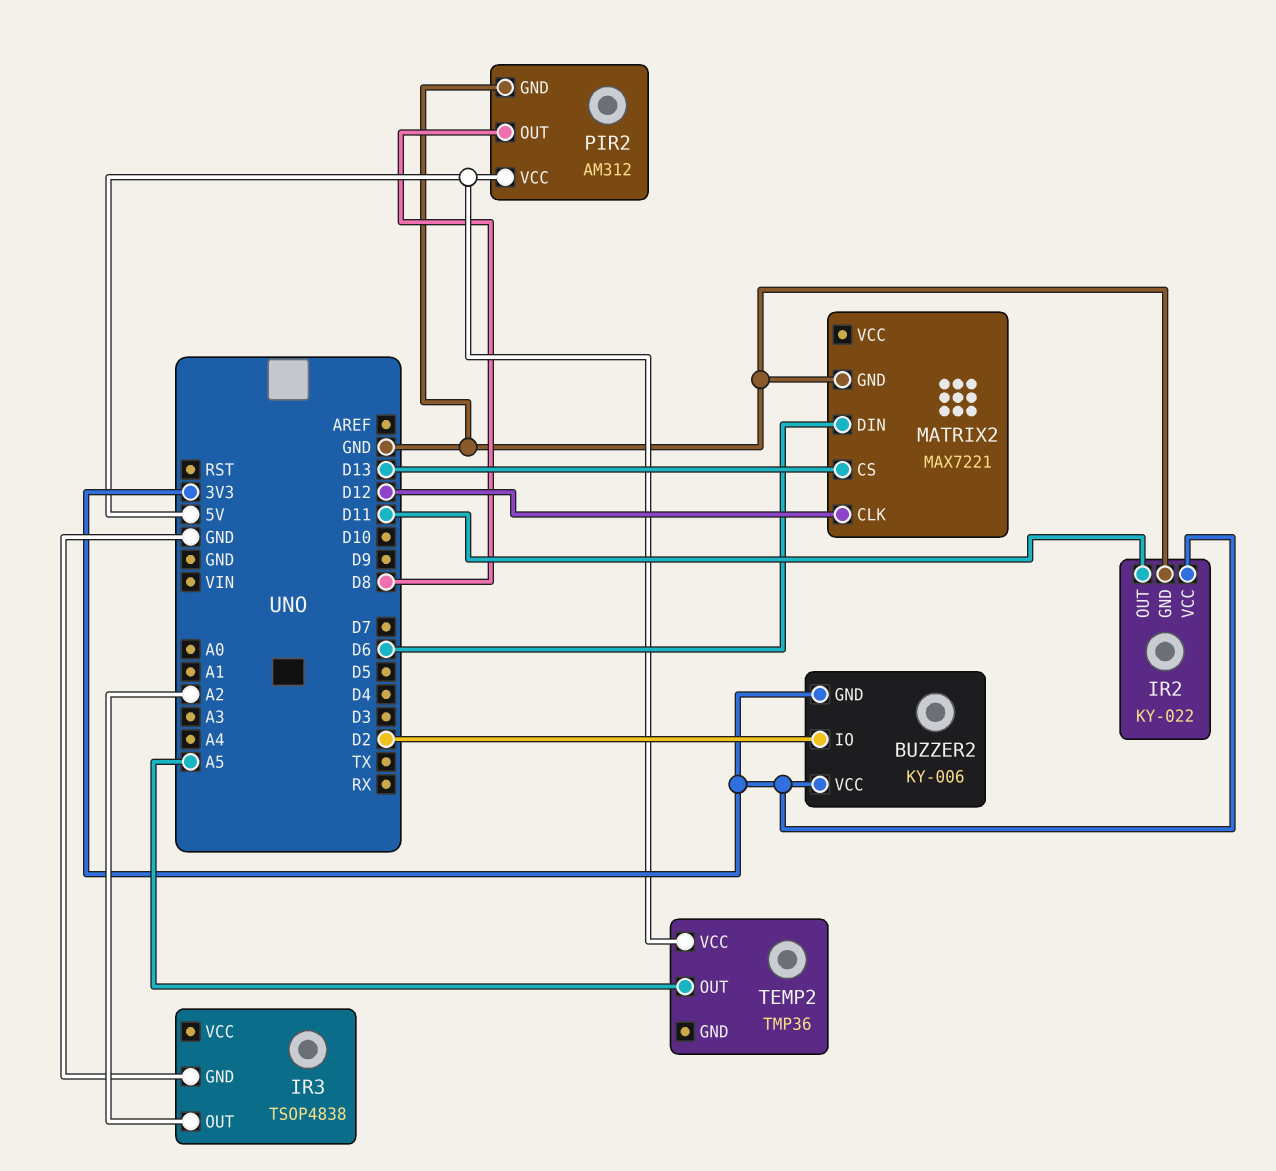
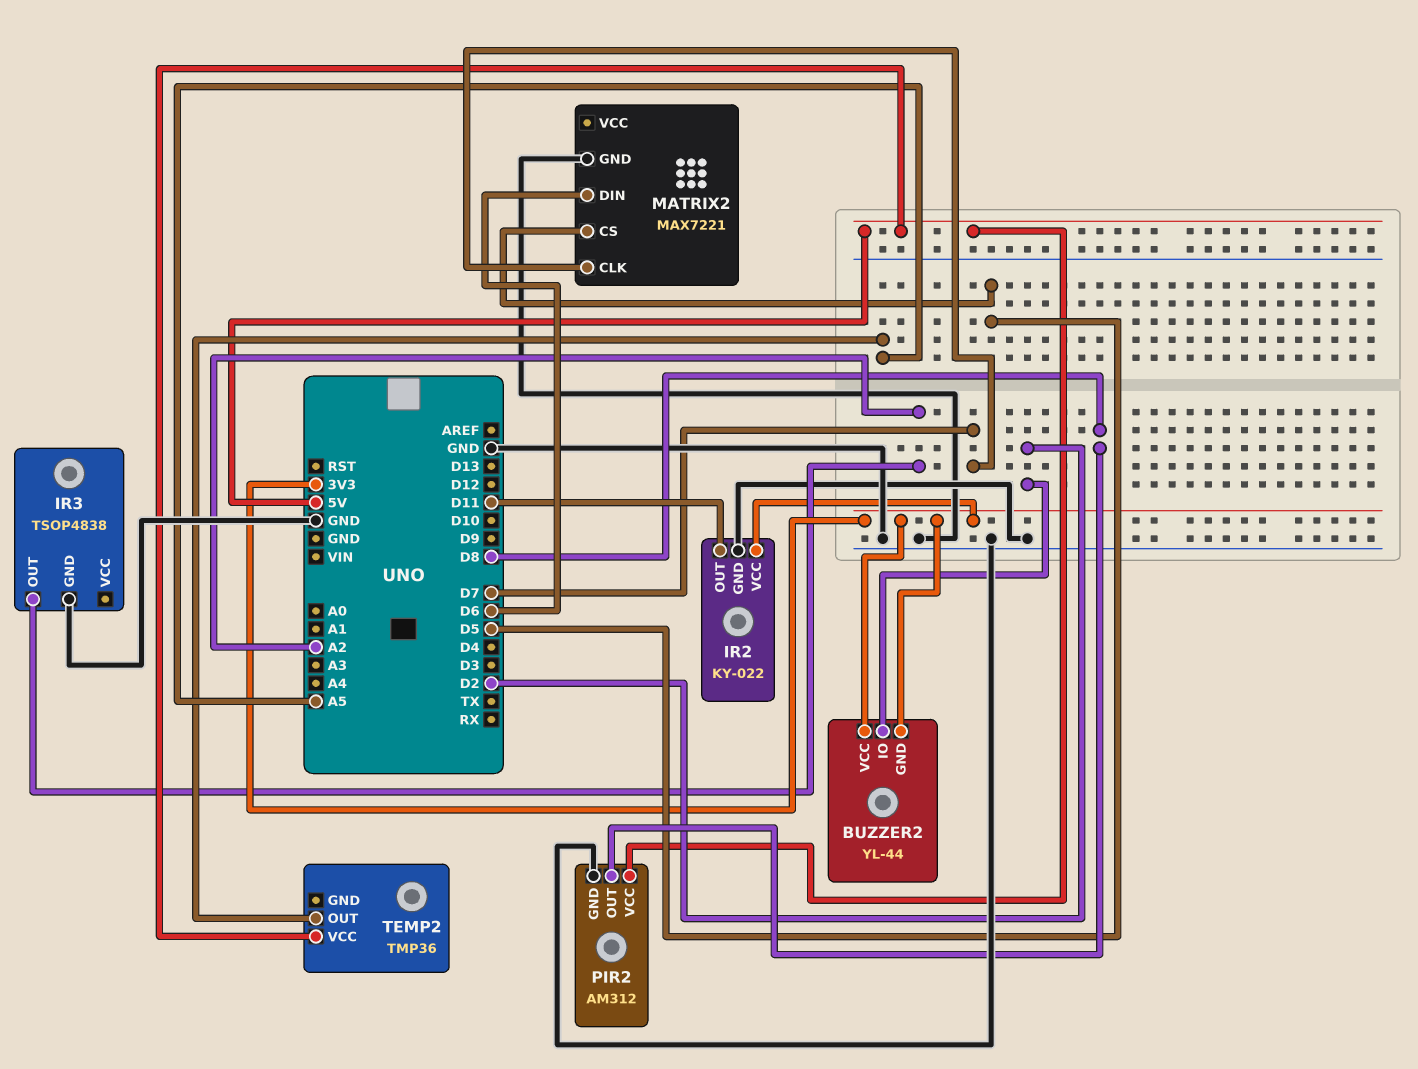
BUZZER2: KY-006 -> YL-44
MATRIX2 pin CLK: D12 -> D7
MATRIX2 pin CS: D13 -> D5

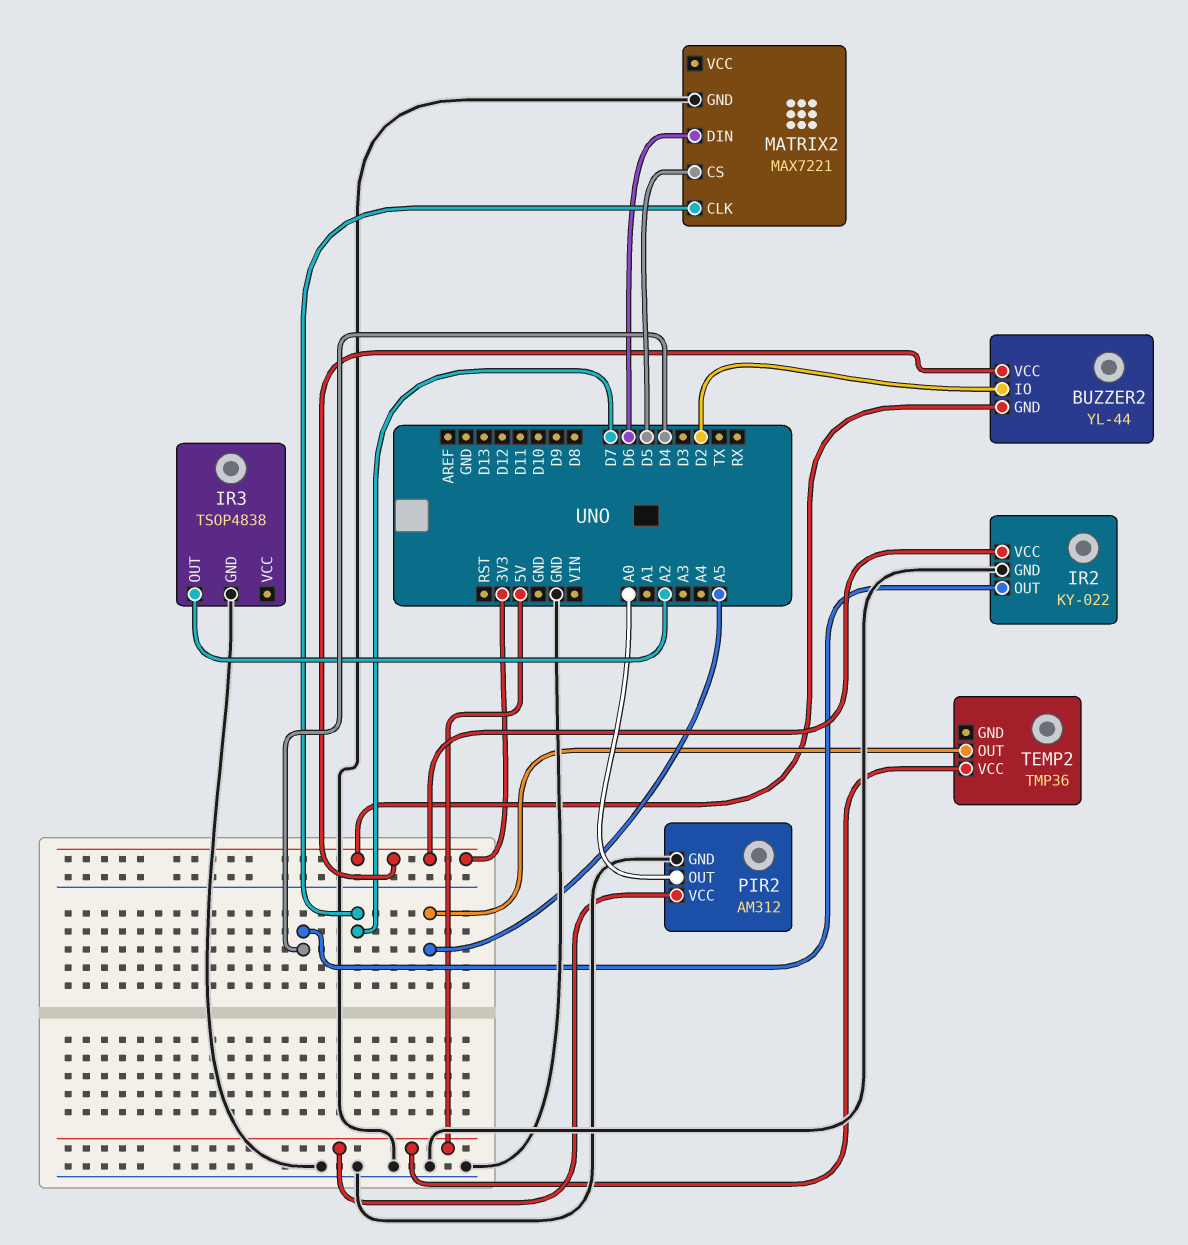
IR2 pin OUT: D11 -> D4
PIR2 pin OUT: D8 -> A0

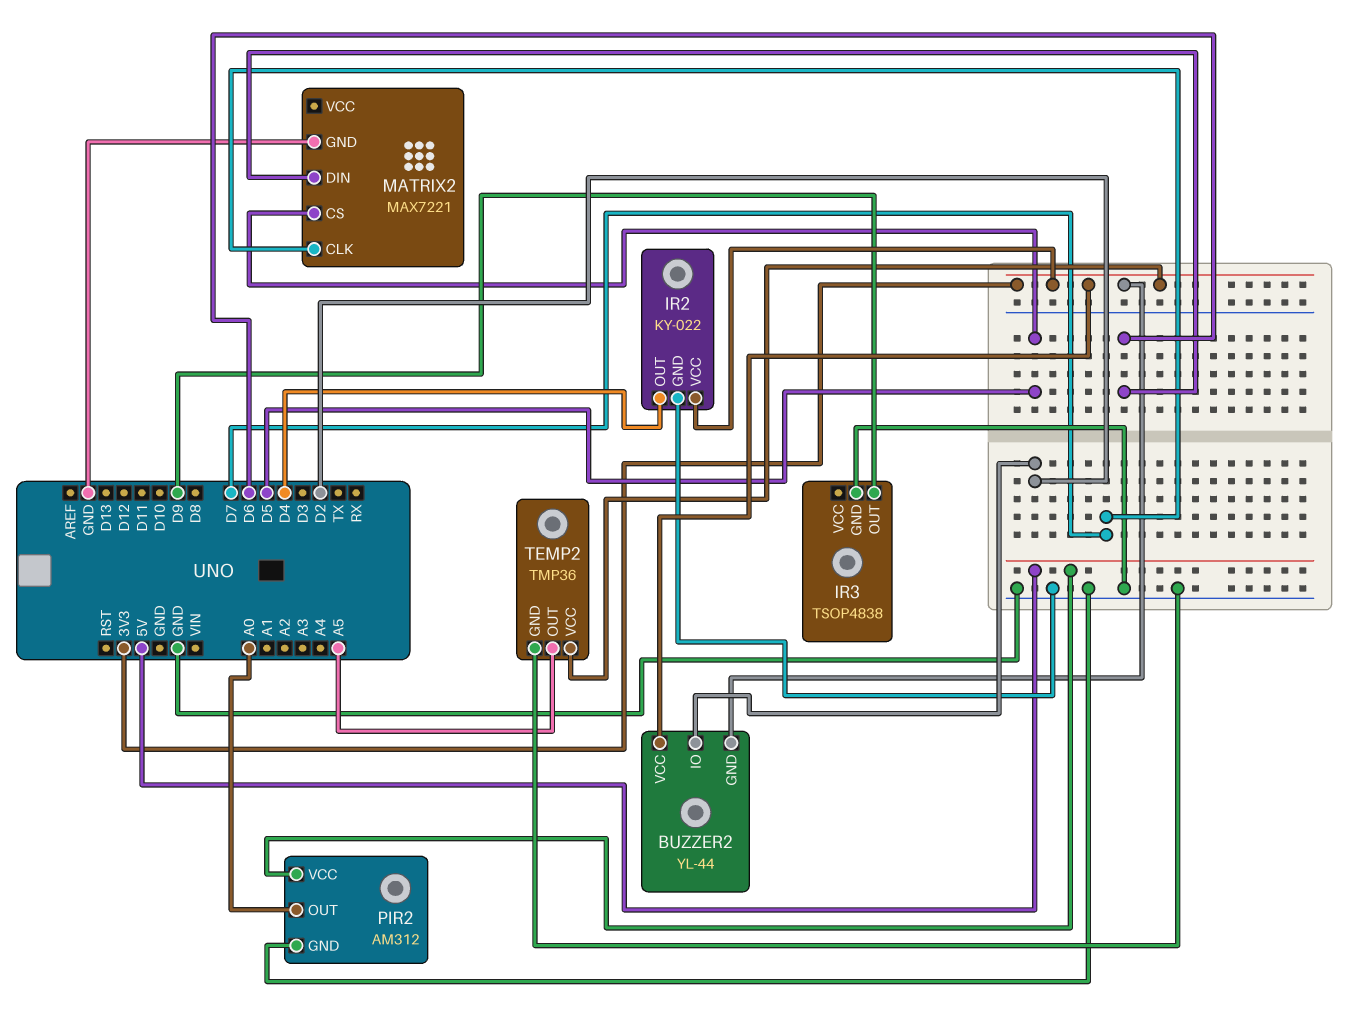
IR3 pin OUT: A2 -> D9
TEMP2 pin GND: none -> GND
TEMP2 pin VCC: 5V -> 3V3

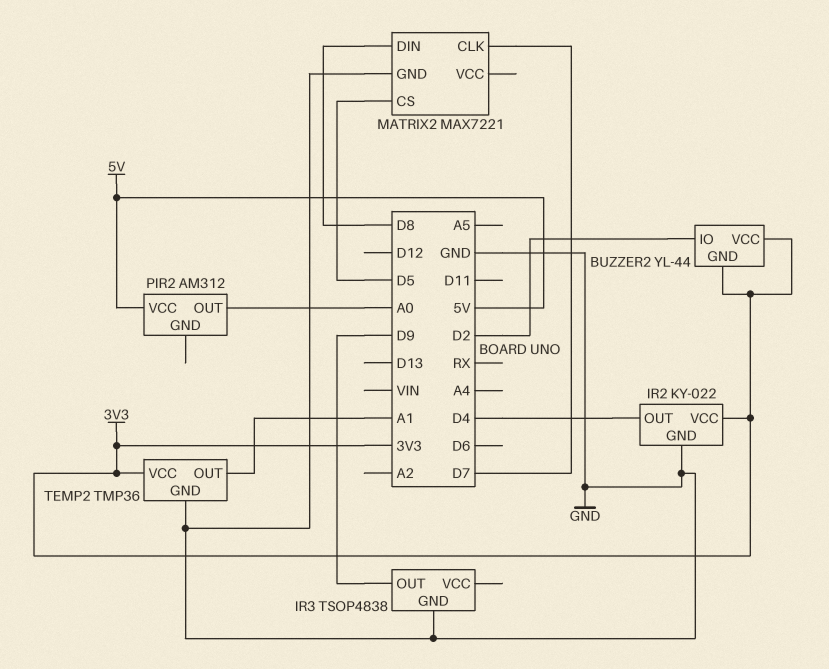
MATRIX2 pin DIN: D6 -> D8
PIR2 pin GND: GND -> none
TEMP2 pin OUT: A5 -> A1

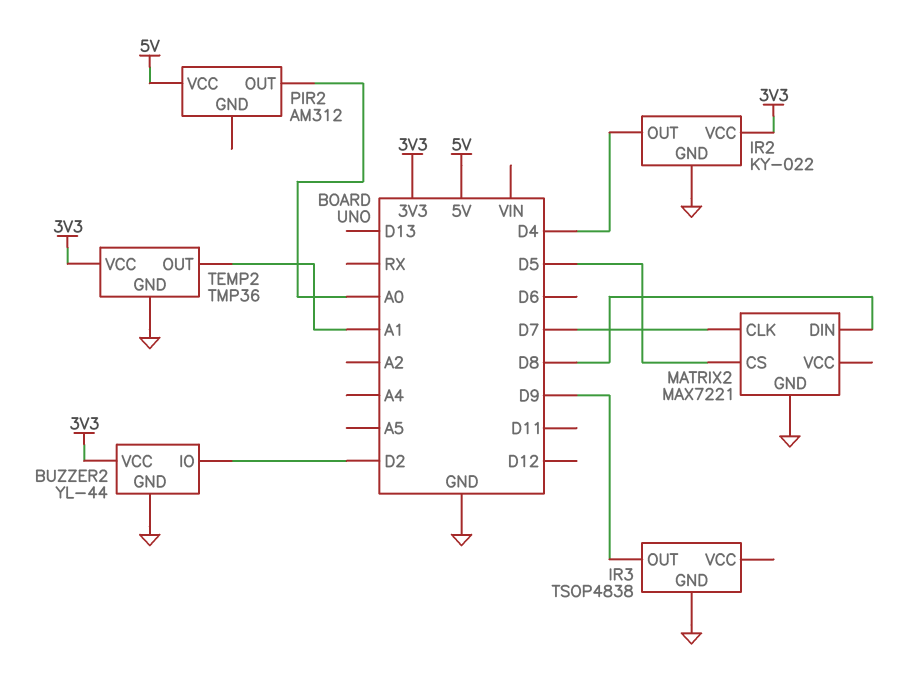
BUZZER2 pin GND: 3V3 -> GND

